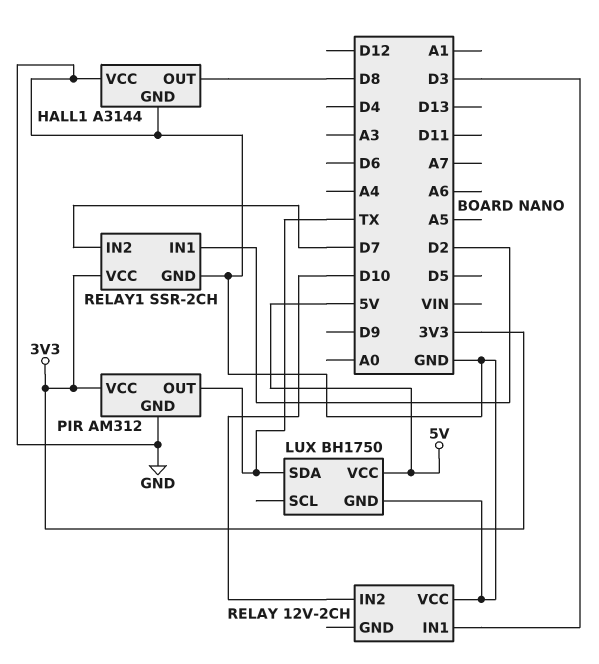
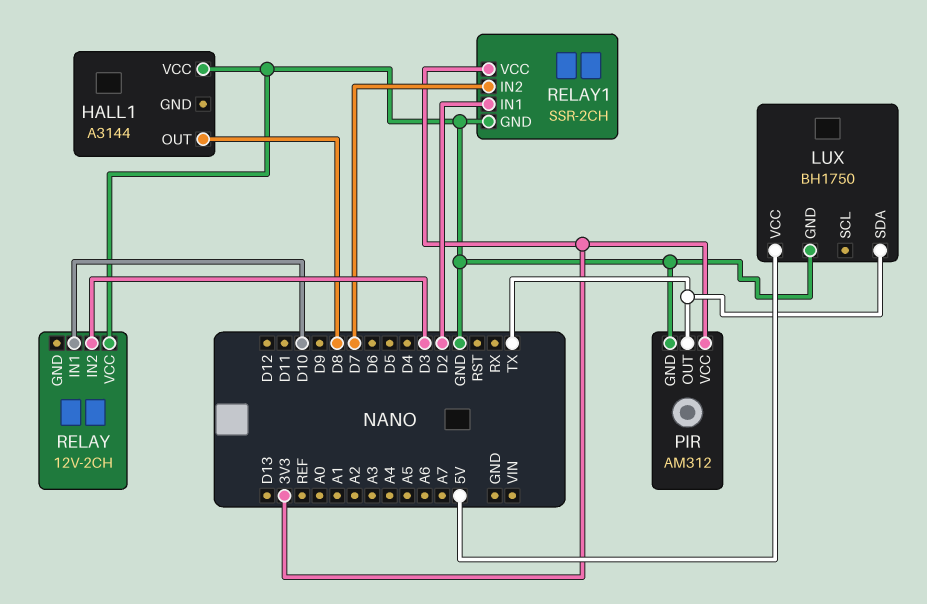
HALL1 pin GND: GND -> none
RELAY pin IN1: D3 -> D10
RELAY pin IN2: D10 -> D3

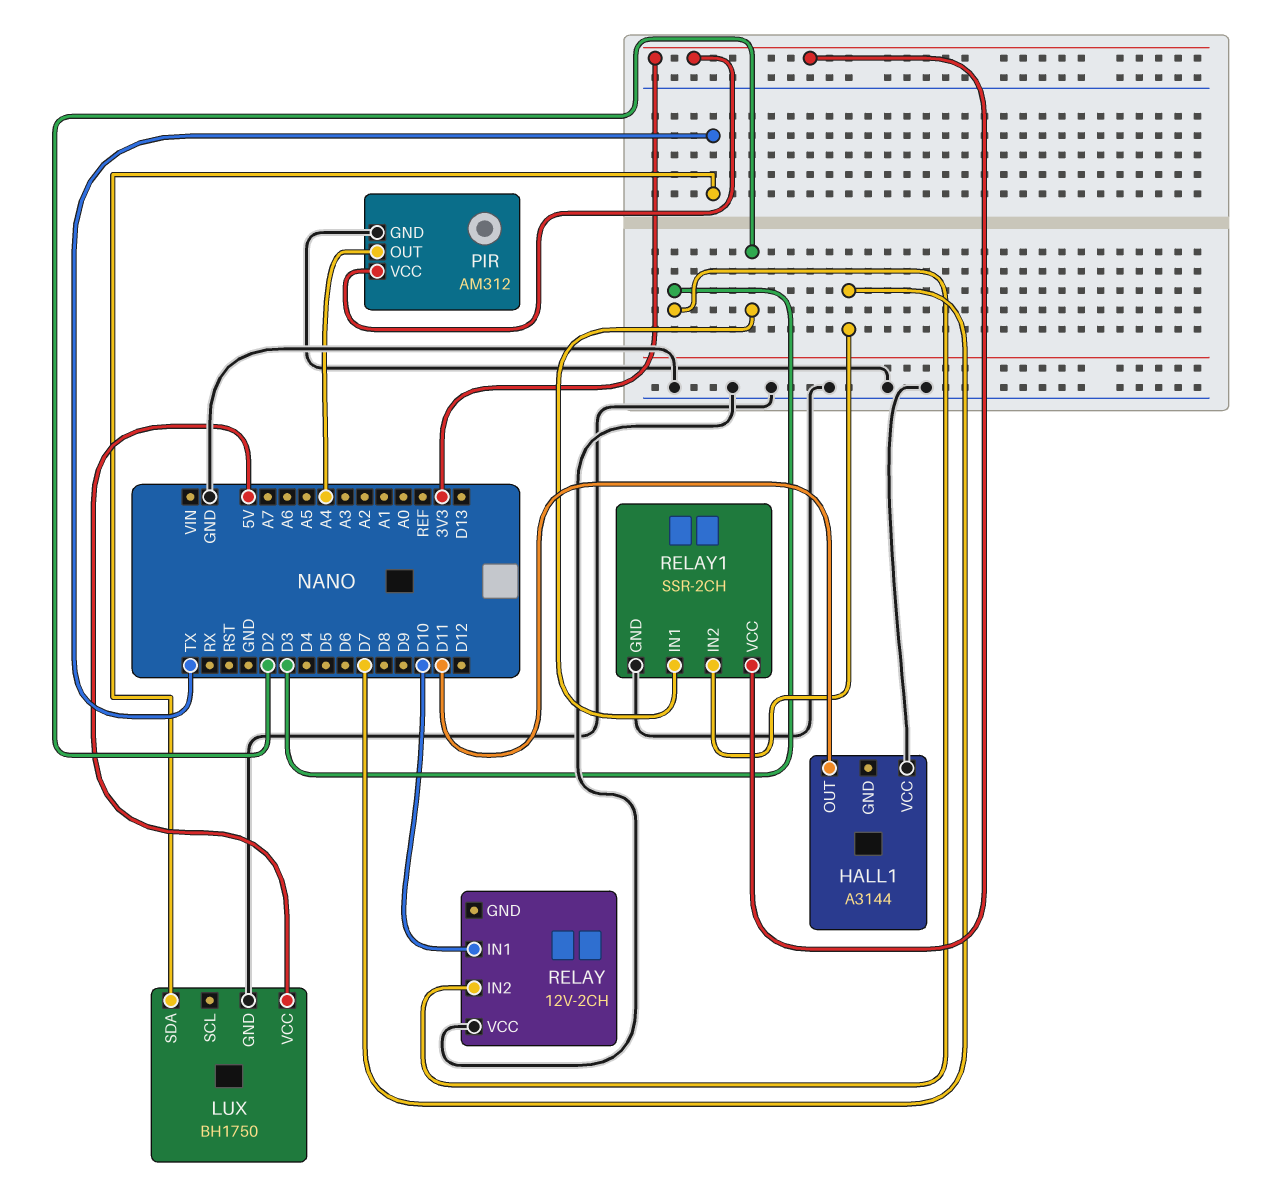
HALL1 pin OUT: D8 -> D11
PIR pin OUT: TX -> A4

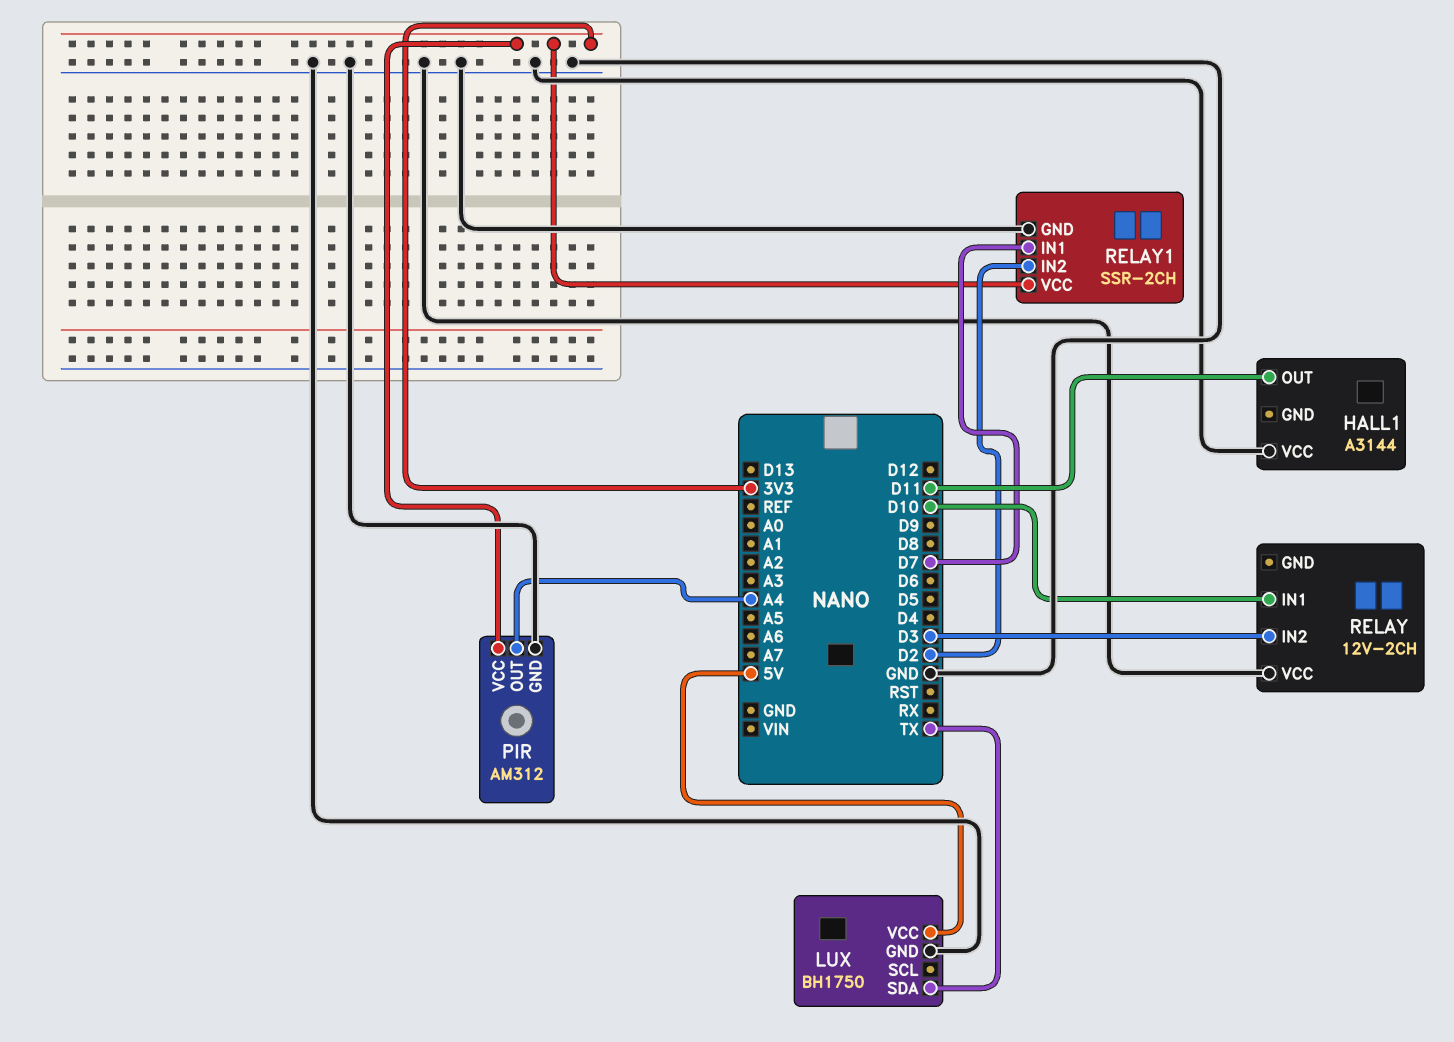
RELAY1 pin IN1: D2 -> D7
RELAY1 pin IN2: D7 -> D2

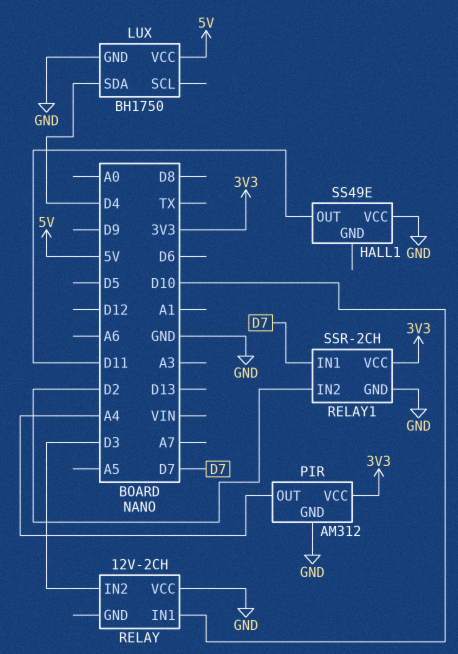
HALL1: A3144 -> SS49E
LUX pin SDA: TX -> D4

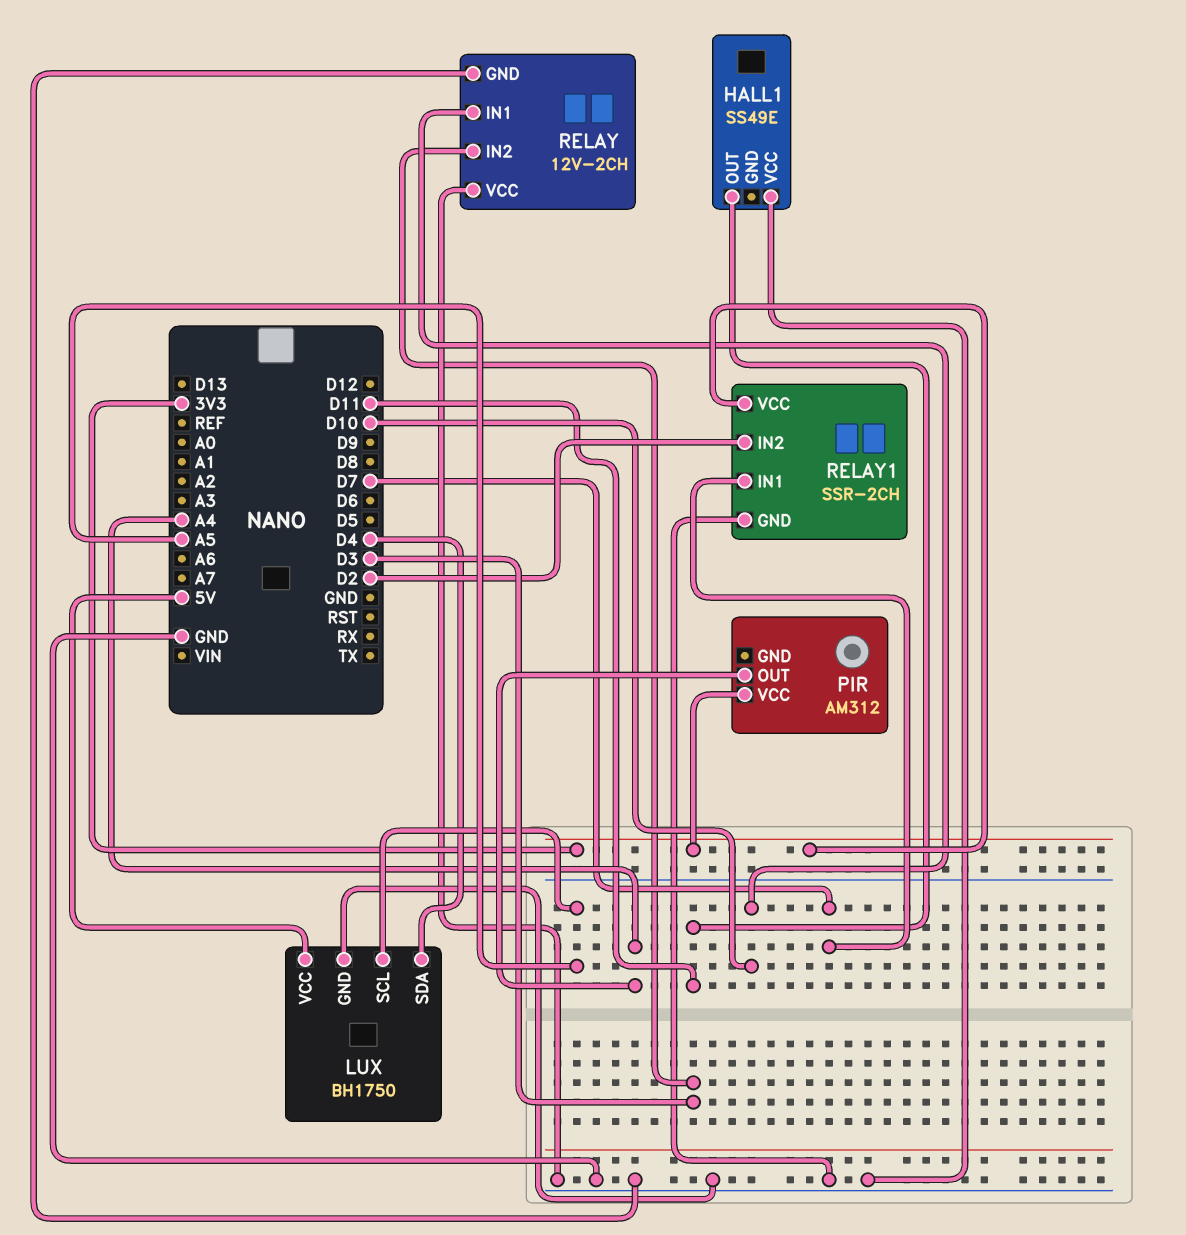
LUX pin SCL: none -> A5
PIR pin GND: GND -> none
RELAY pin GND: none -> GND

